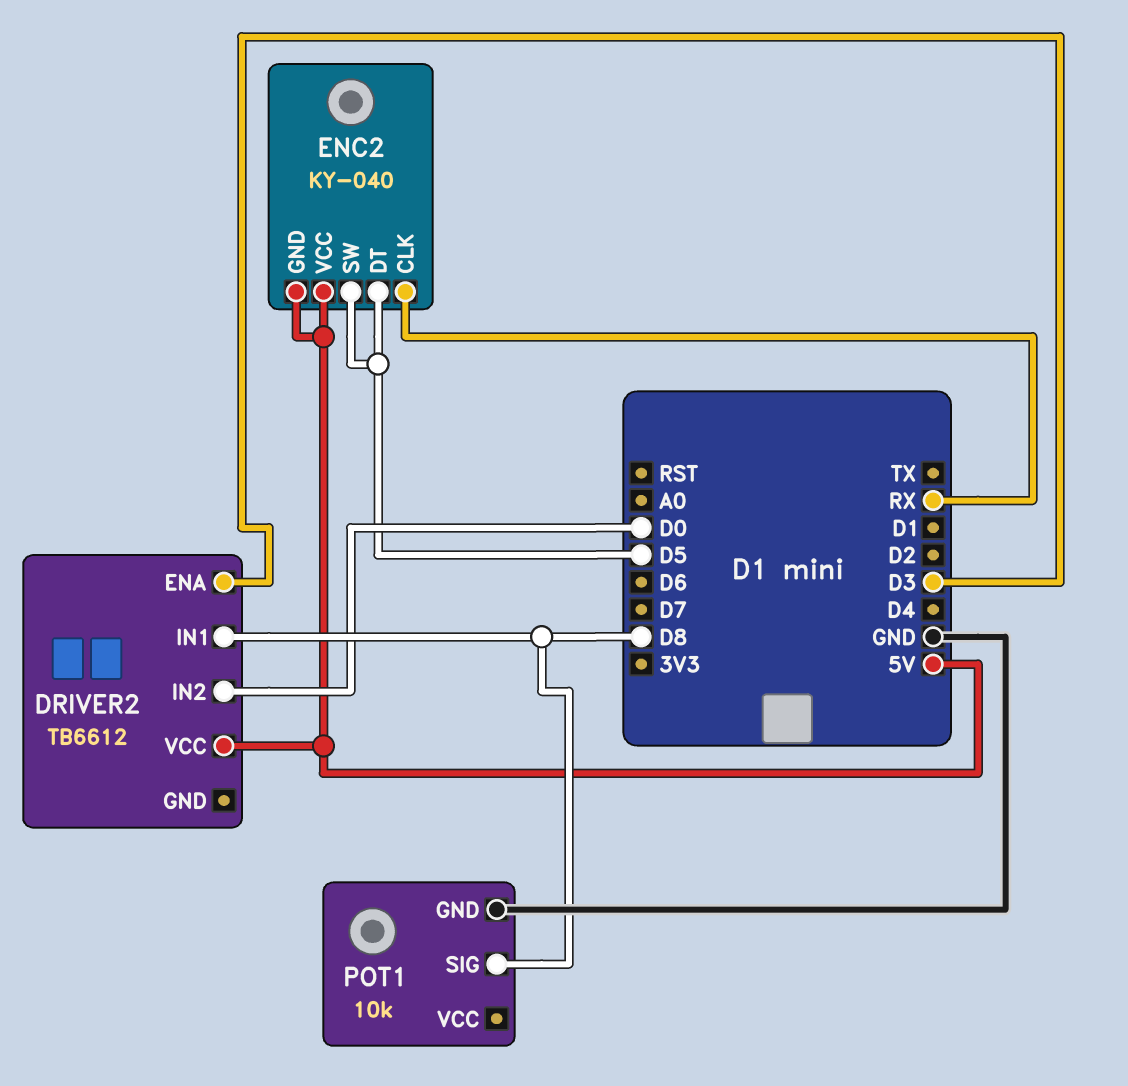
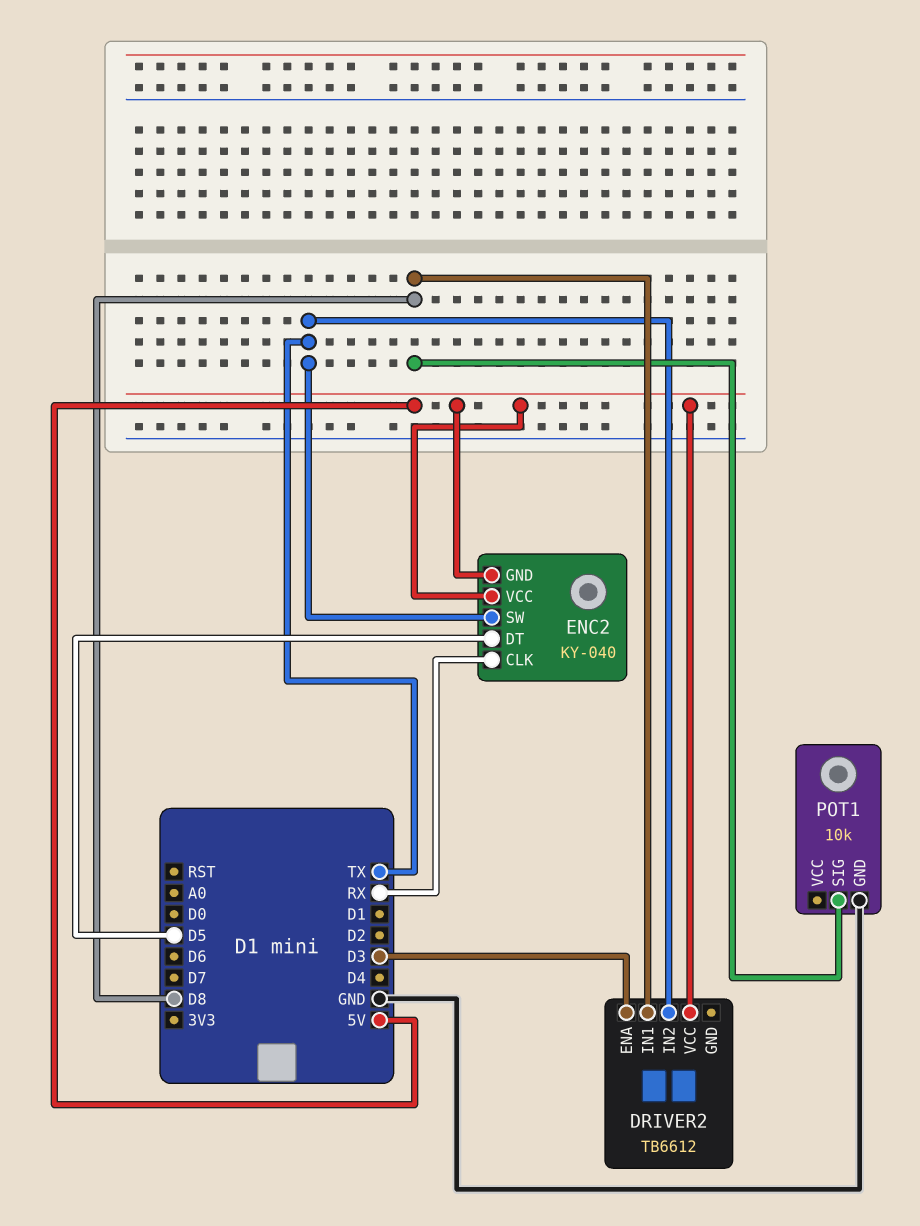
DRIVER2 pin IN2: D0 -> TX
ENC2 pin SW: D5 -> TX

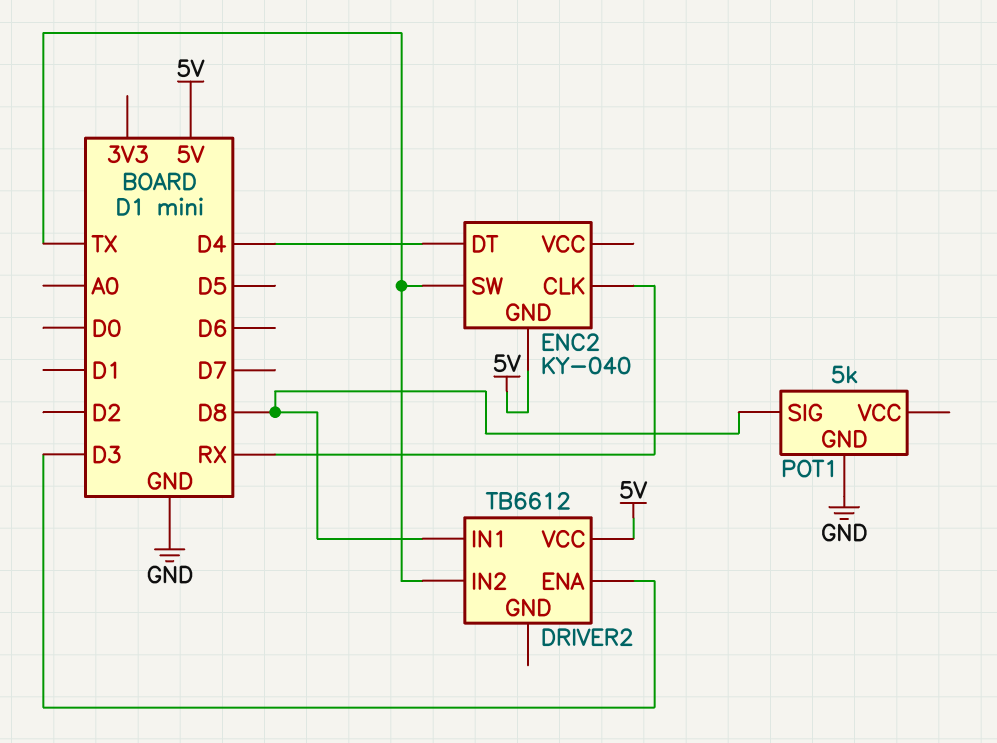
ENC2 pin DT: D5 -> D4
ENC2 pin VCC: 5V -> none
POT1: 10k -> 5k

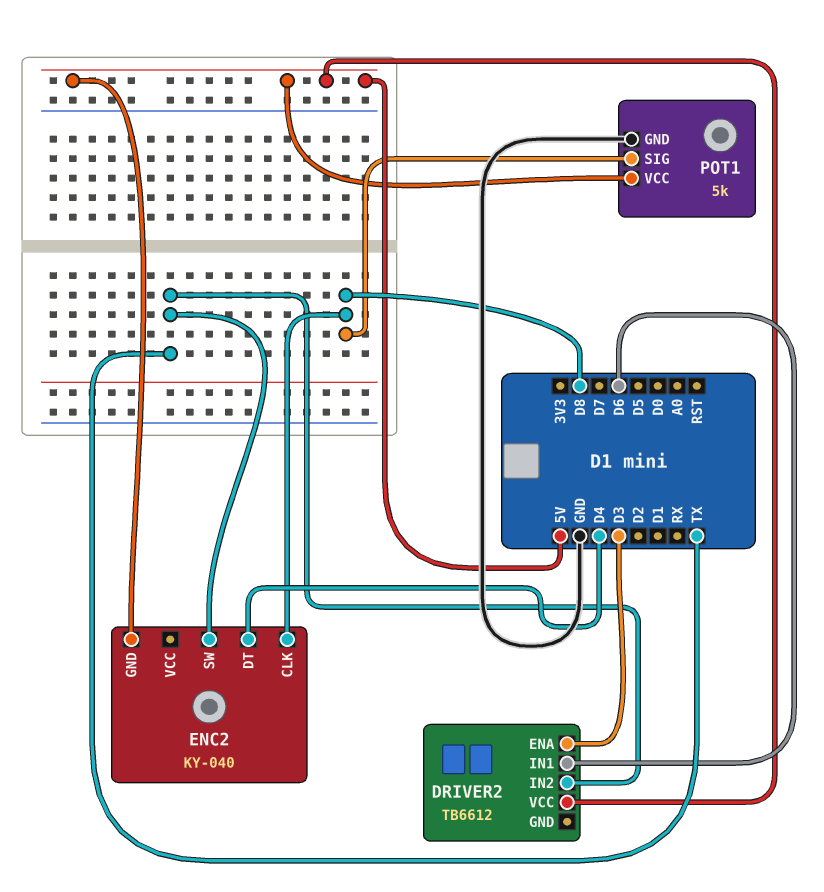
DRIVER2 pin IN1: D8 -> D6
ENC2 pin CLK: RX -> D8
POT1 pin VCC: none -> 5V

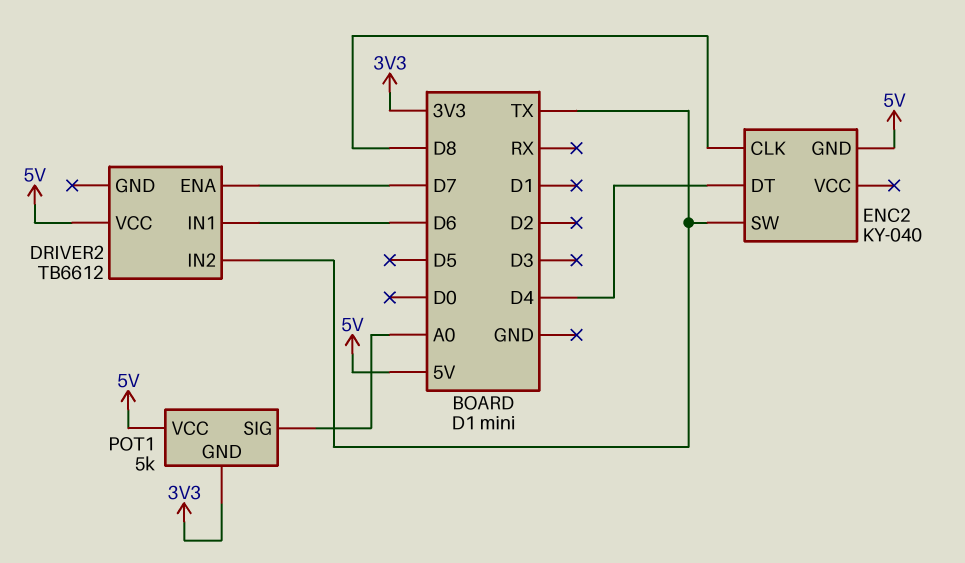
DRIVER2 pin ENA: D3 -> D7
POT1 pin GND: GND -> 3V3
POT1 pin SIG: D8 -> A0

